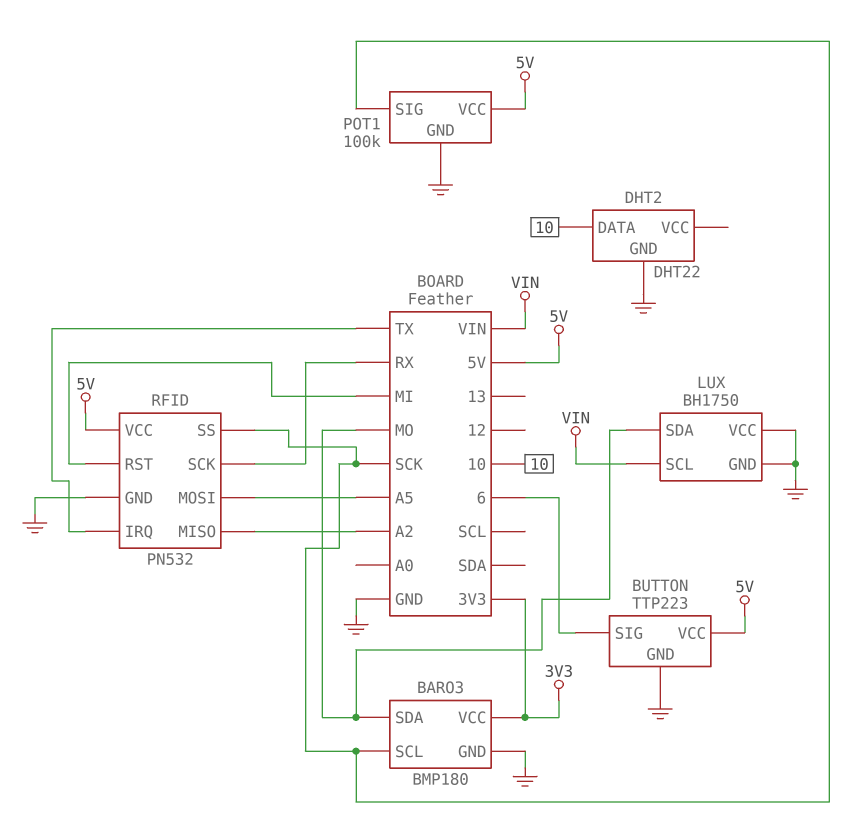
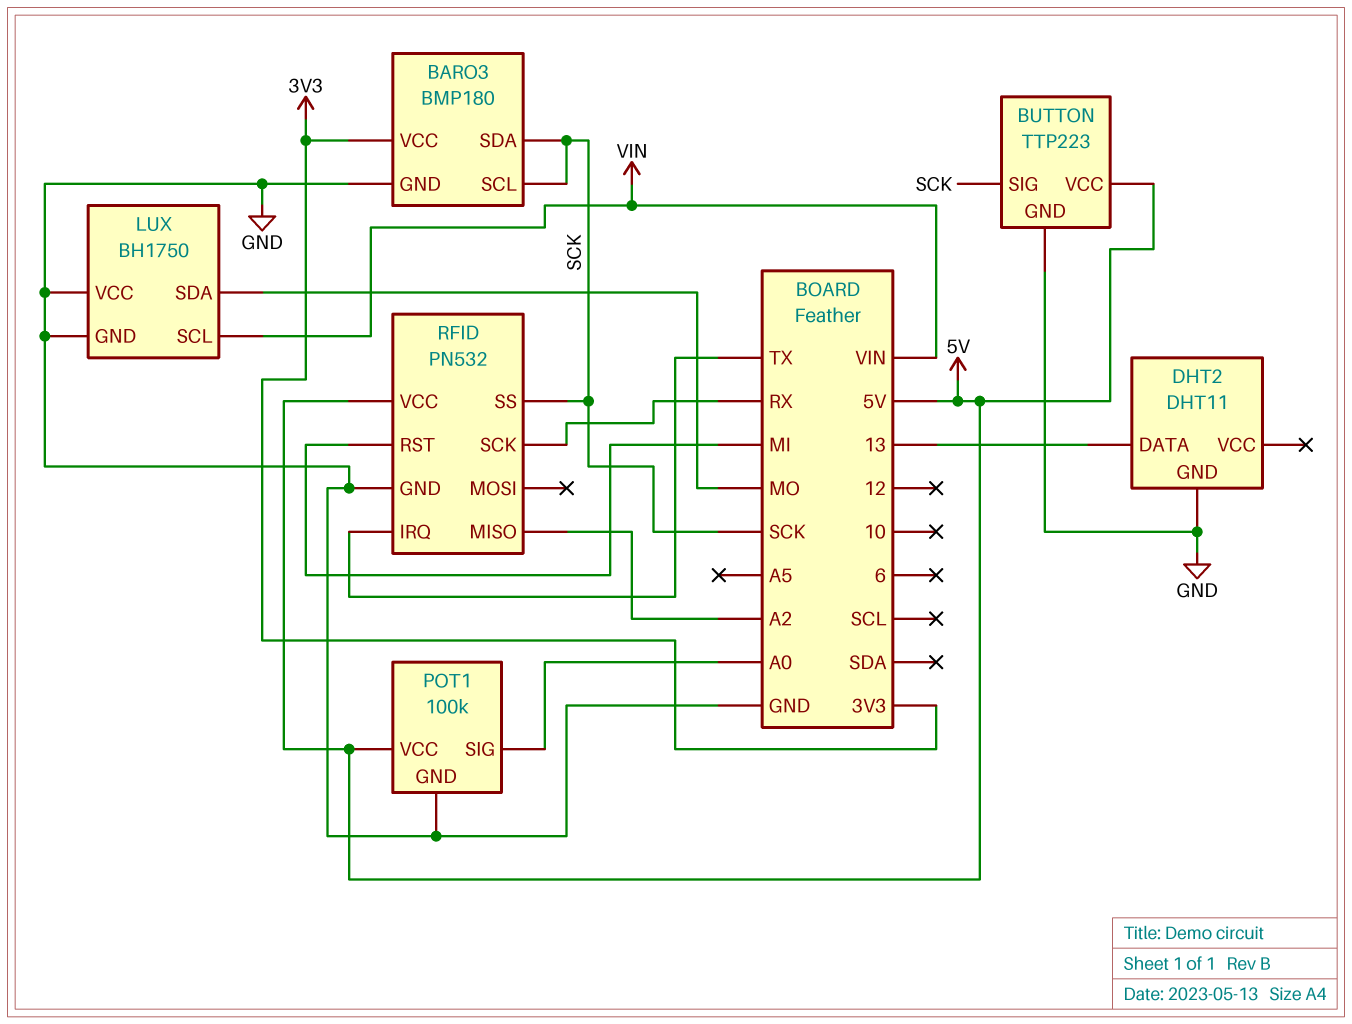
BARO3 pin SDA: MO -> SCK
BUTTON pin SIG: 6 -> SCK
DHT2: DHT22 -> DHT11
DHT2 pin DATA: 10 -> 13
POT1 pin SIG: SCK -> A0
RFID pin MOSI: A5 -> none

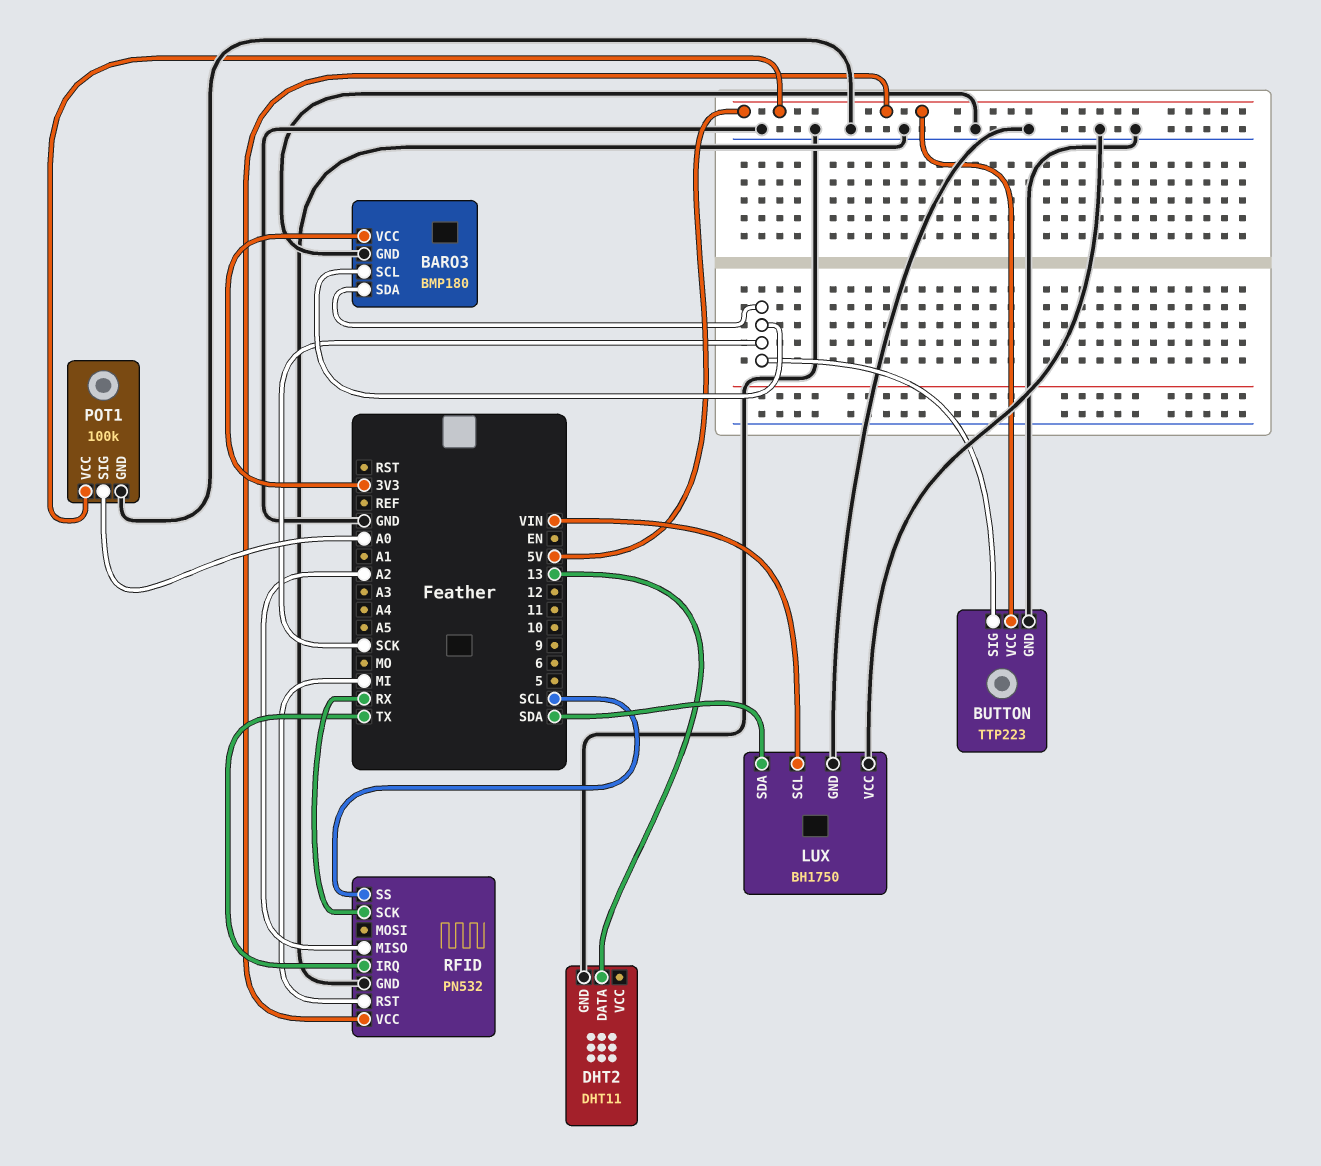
LUX pin SDA: MO -> SDA
RFID pin SS: SCK -> SCL

